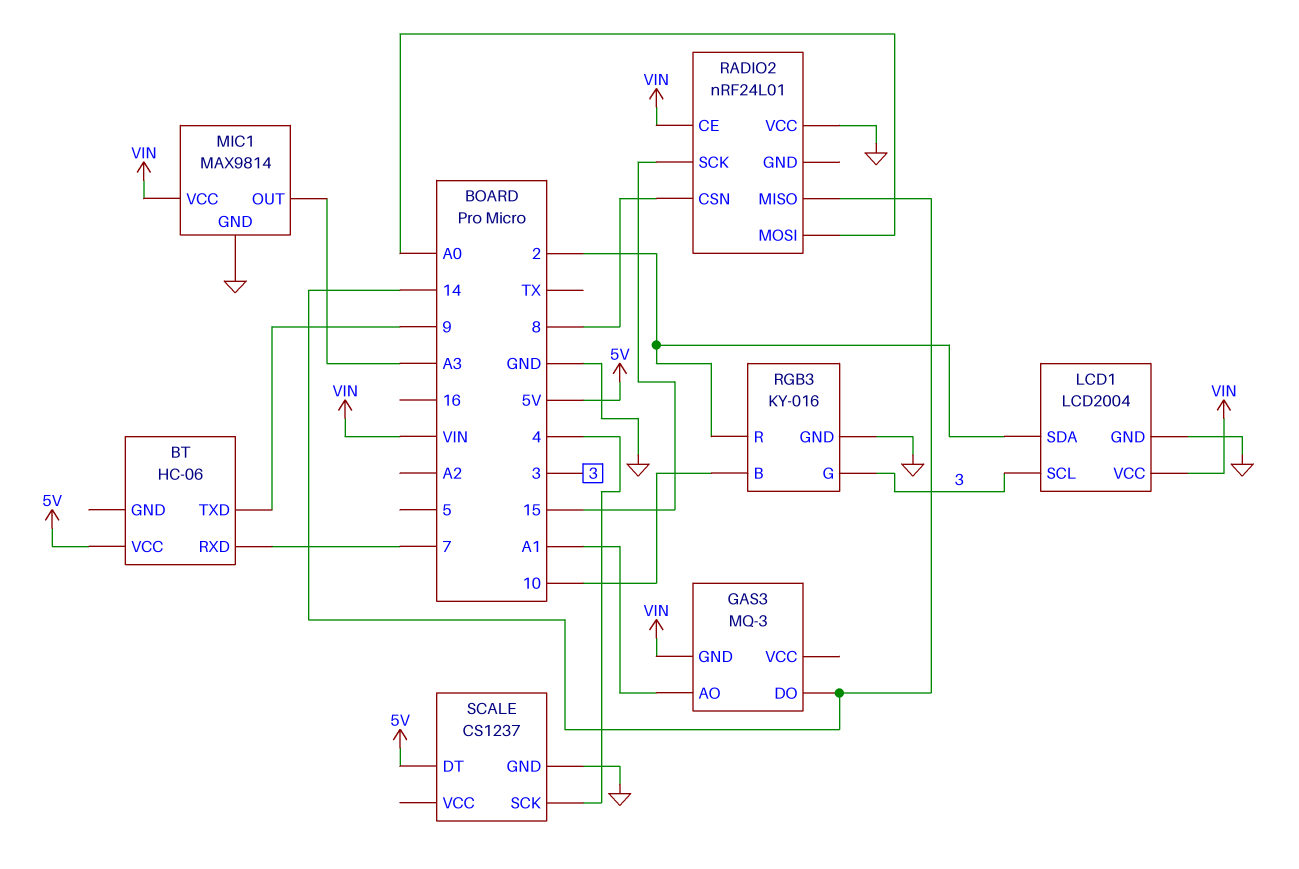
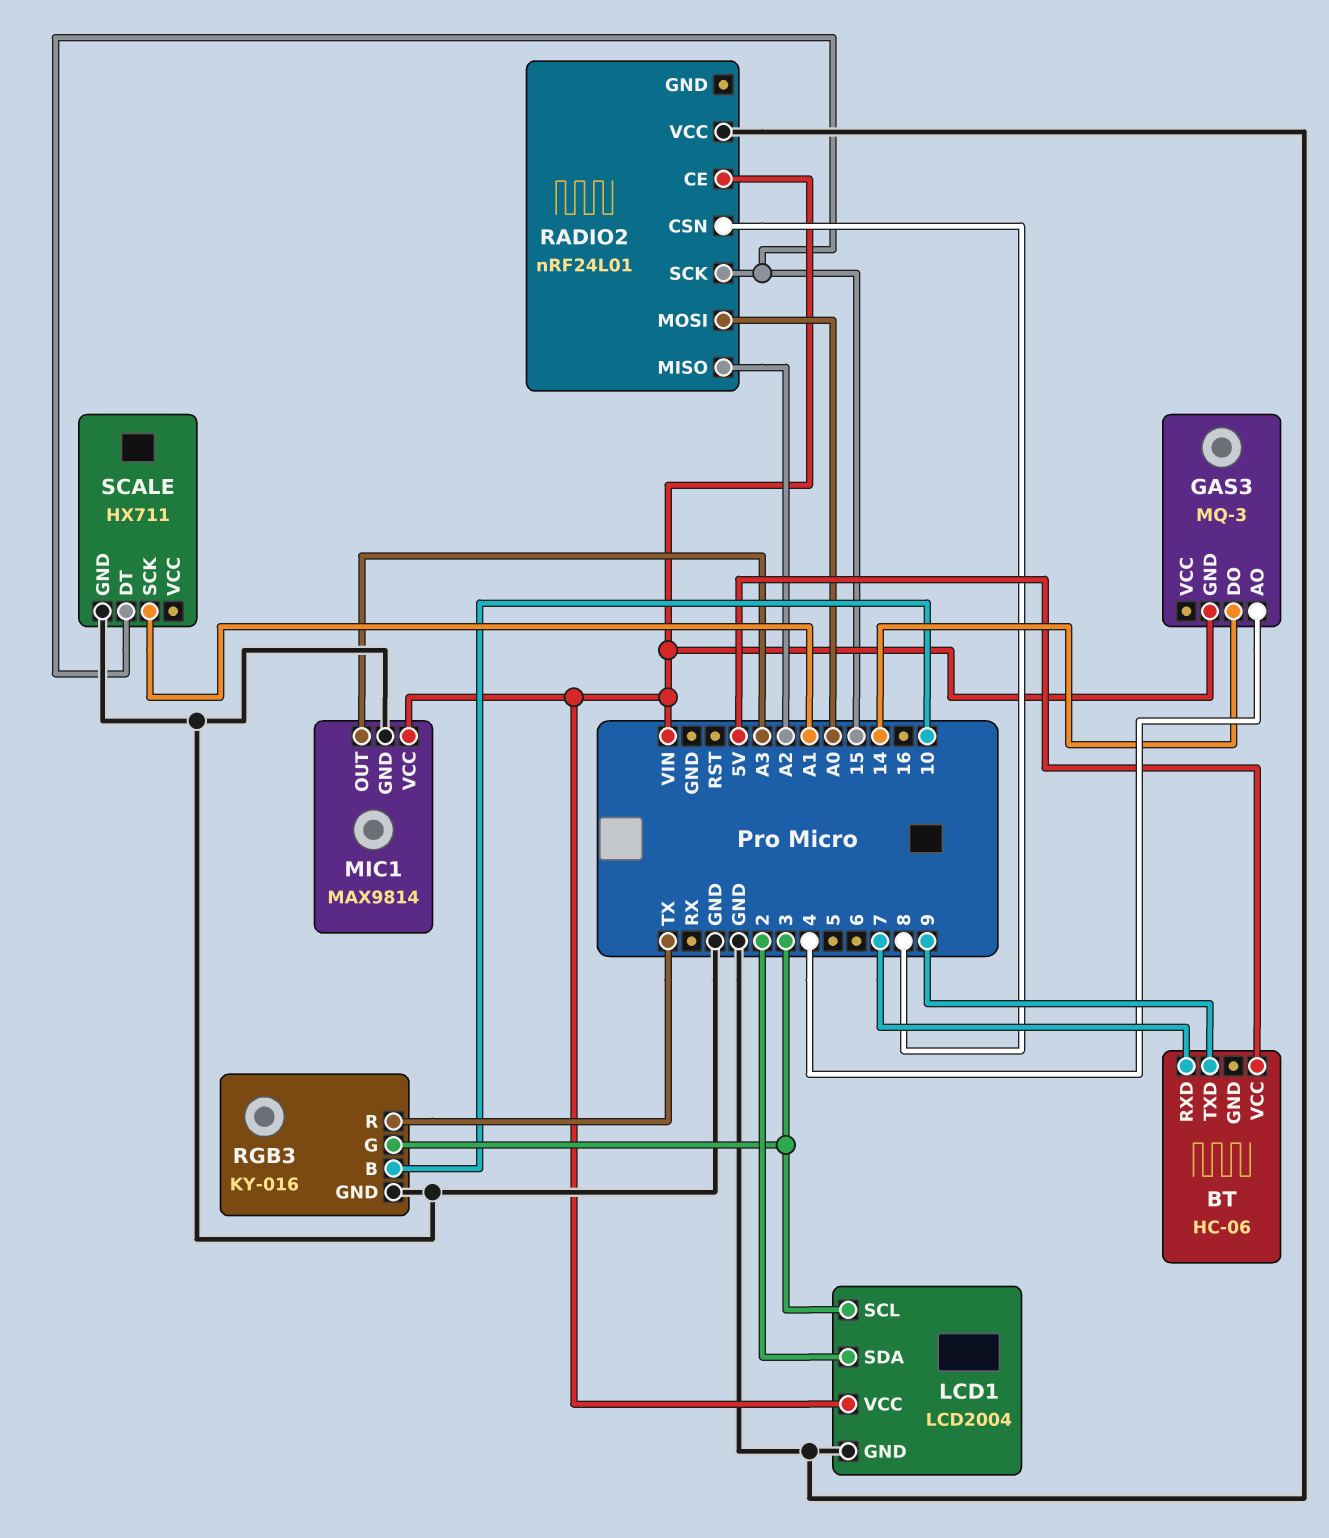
GAS3 pin AO: A1 -> 4
RADIO2 pin MISO: 14 -> A2
RGB3 pin R: 2 -> TX
SCALE: CS1237 -> HX711
SCALE pin DT: 5V -> 15
SCALE pin SCK: 4 -> A1

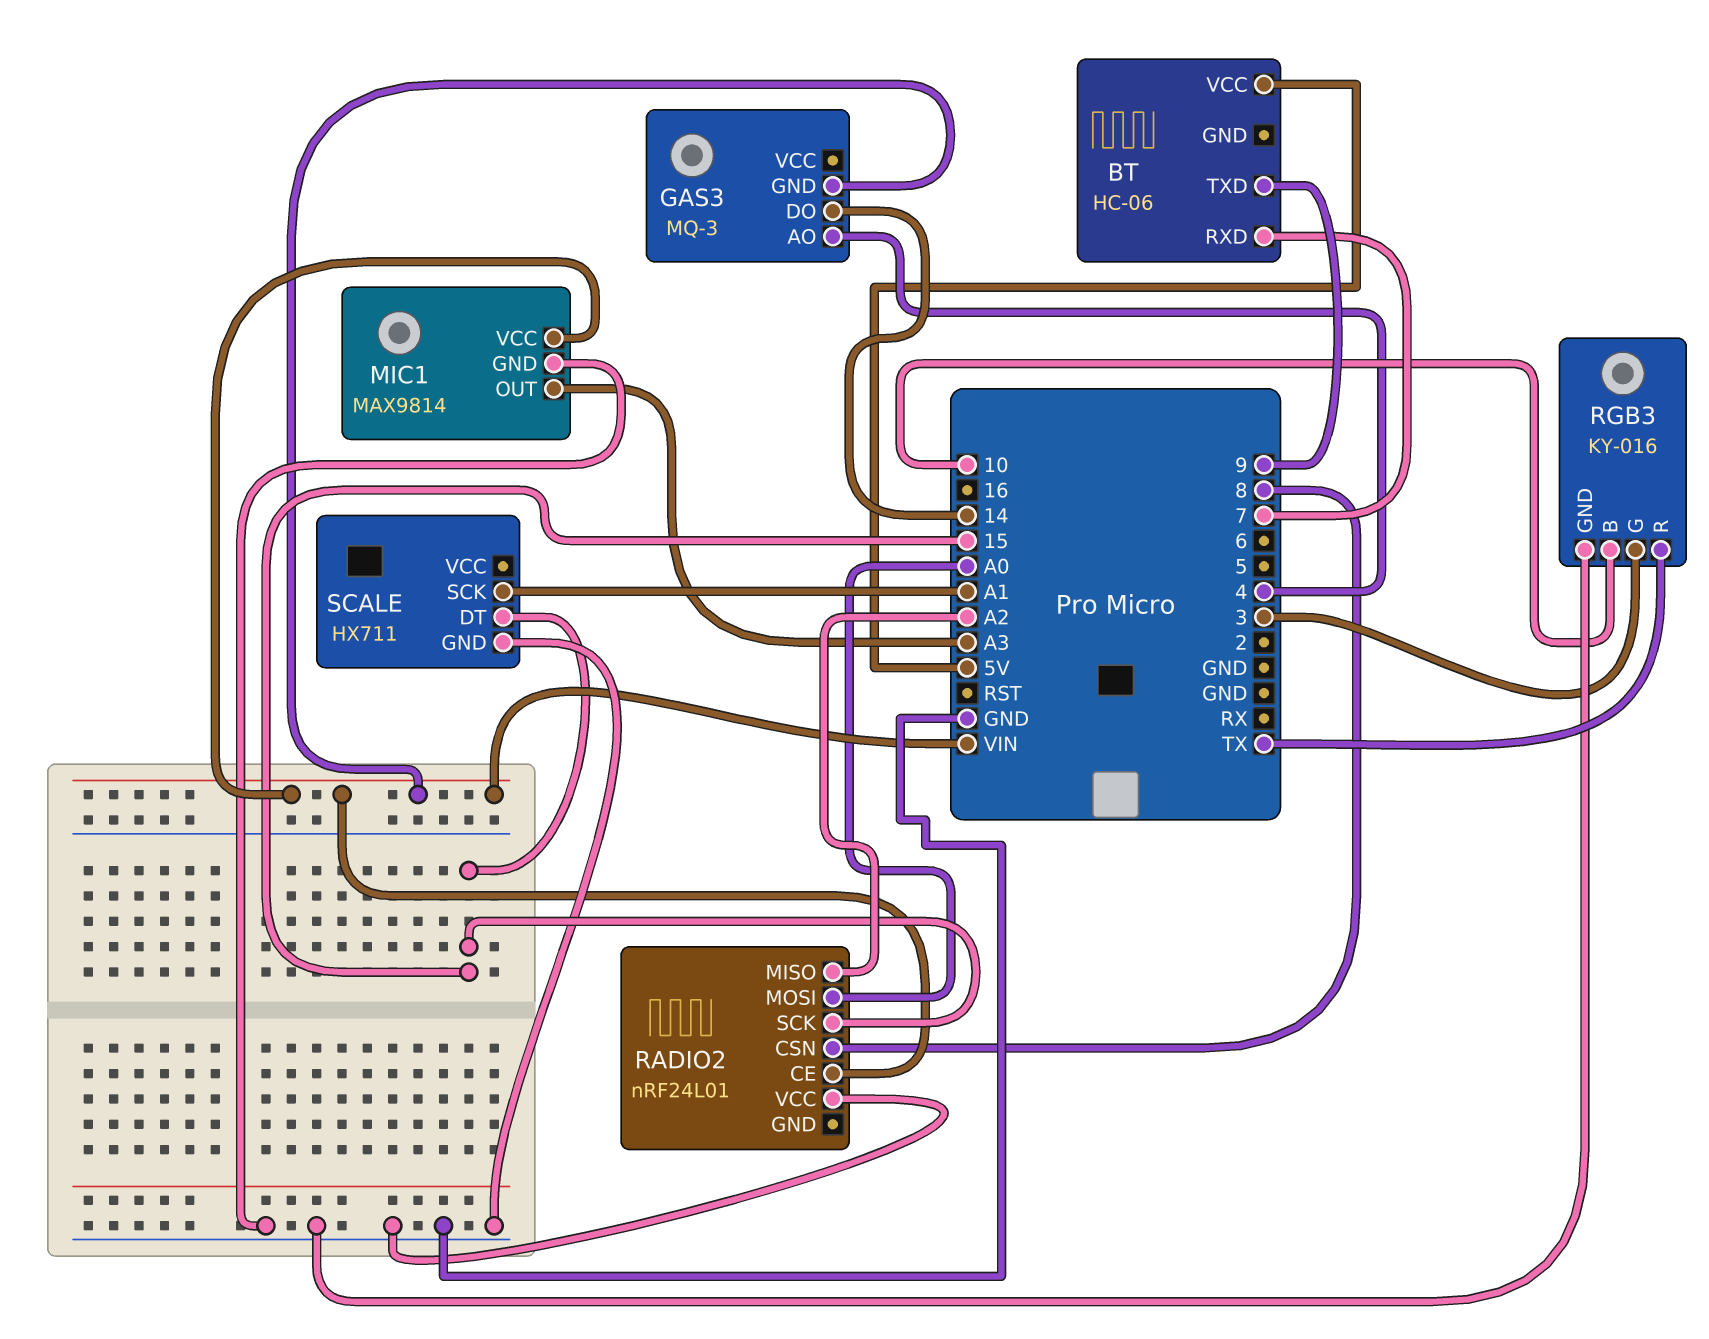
LCD1: LCD2004 -> none
LCD1 pin GND: GND -> none
LCD1 pin SCL: 3 -> none
LCD1 pin SDA: 2 -> none
LCD1 pin VCC: VIN -> none

